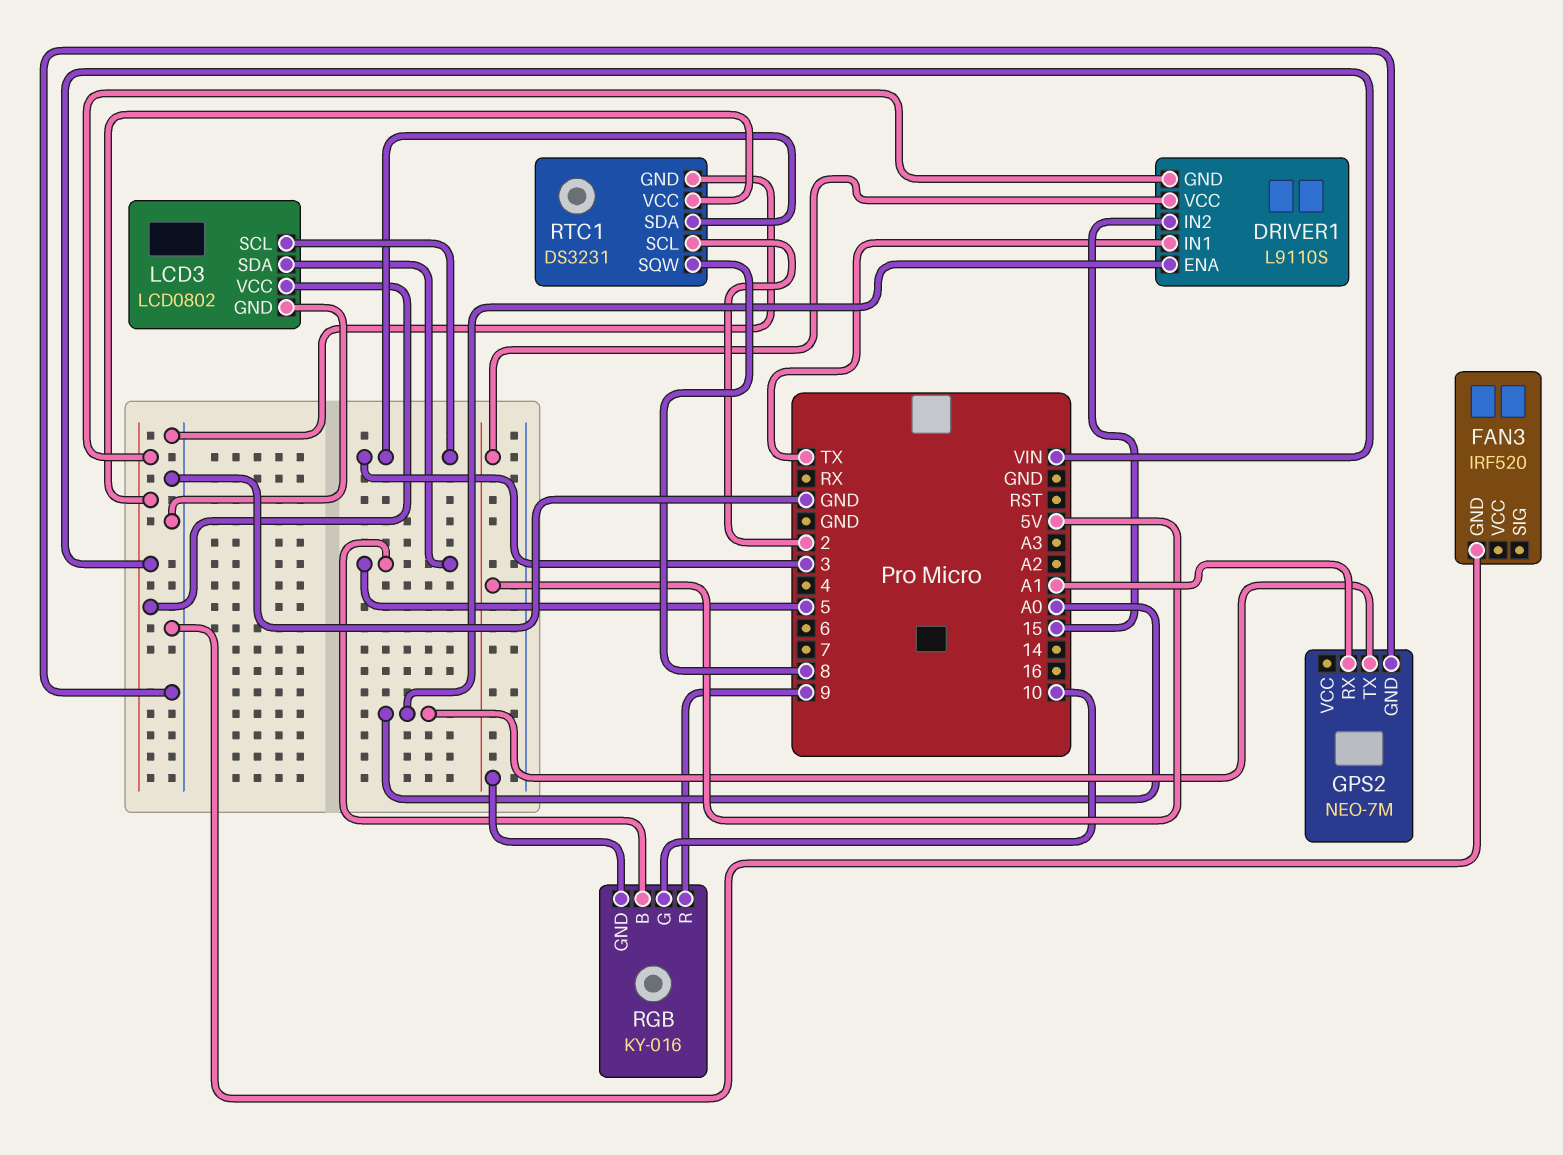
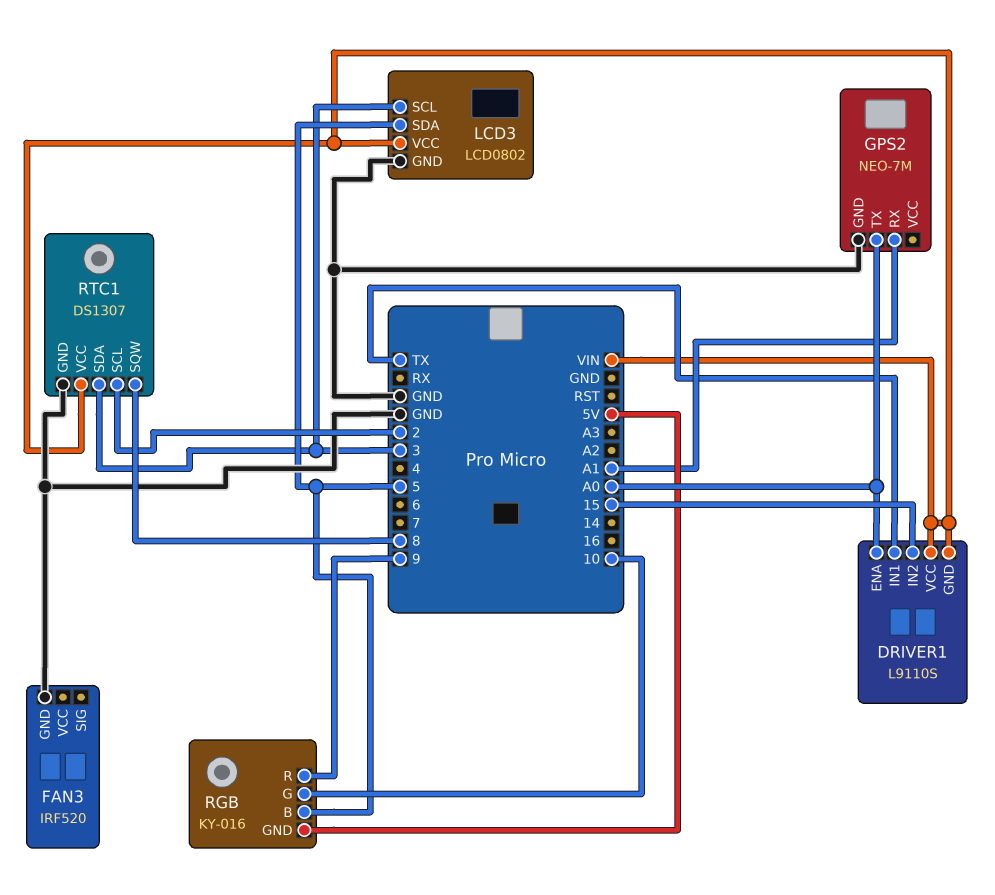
DRIVER1 pin VCC: 5V -> VIN
RTC1: DS3231 -> DS1307

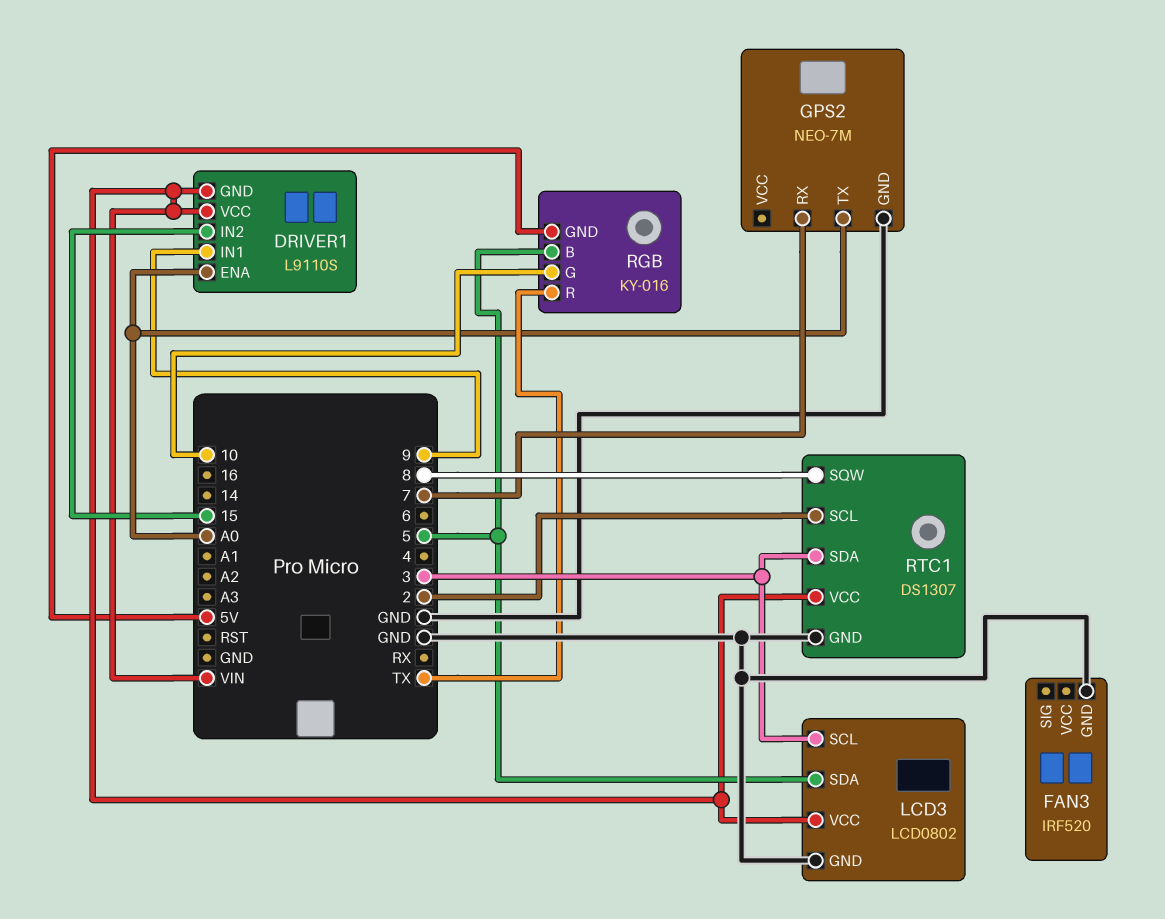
DRIVER1 pin IN1: TX -> 9
GPS2 pin RX: A1 -> 7
RGB pin R: 9 -> TX

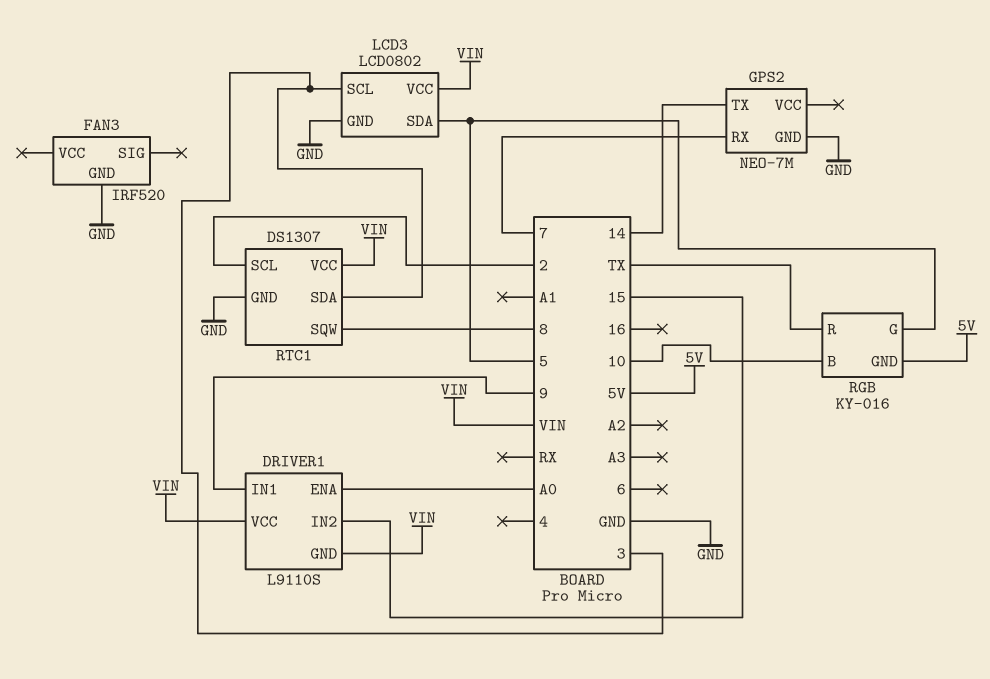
GPS2 pin TX: A0 -> 14
RGB pin B: 5 -> 10
RGB pin G: 10 -> 5

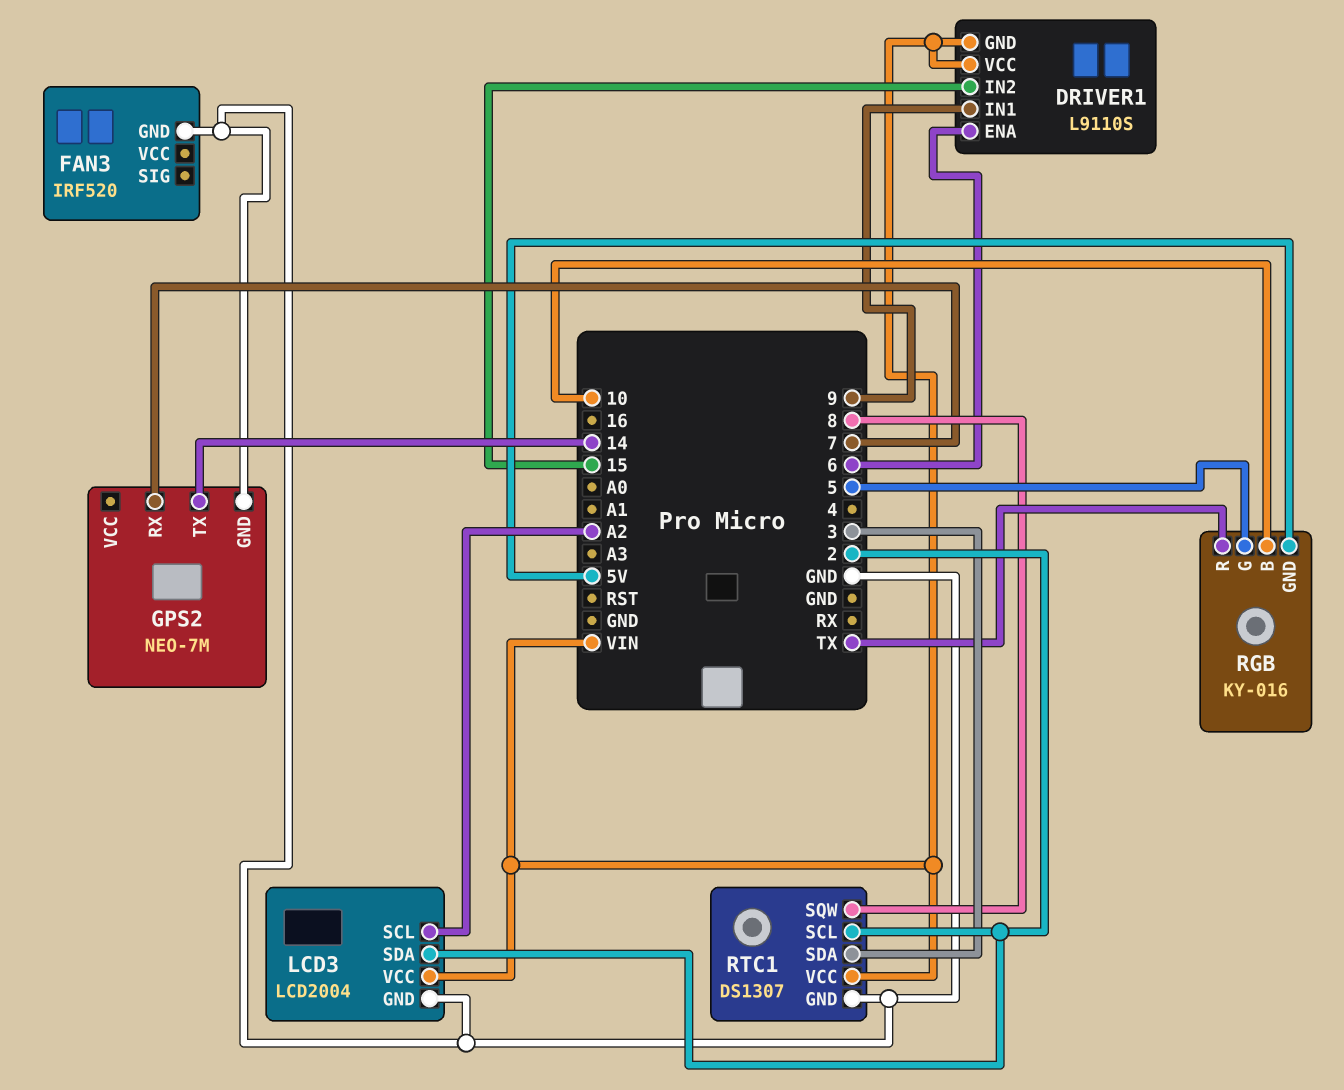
DRIVER1 pin ENA: A0 -> 6
LCD3: LCD0802 -> LCD2004
LCD3 pin SCL: 3 -> A2
LCD3 pin SDA: 5 -> 2

